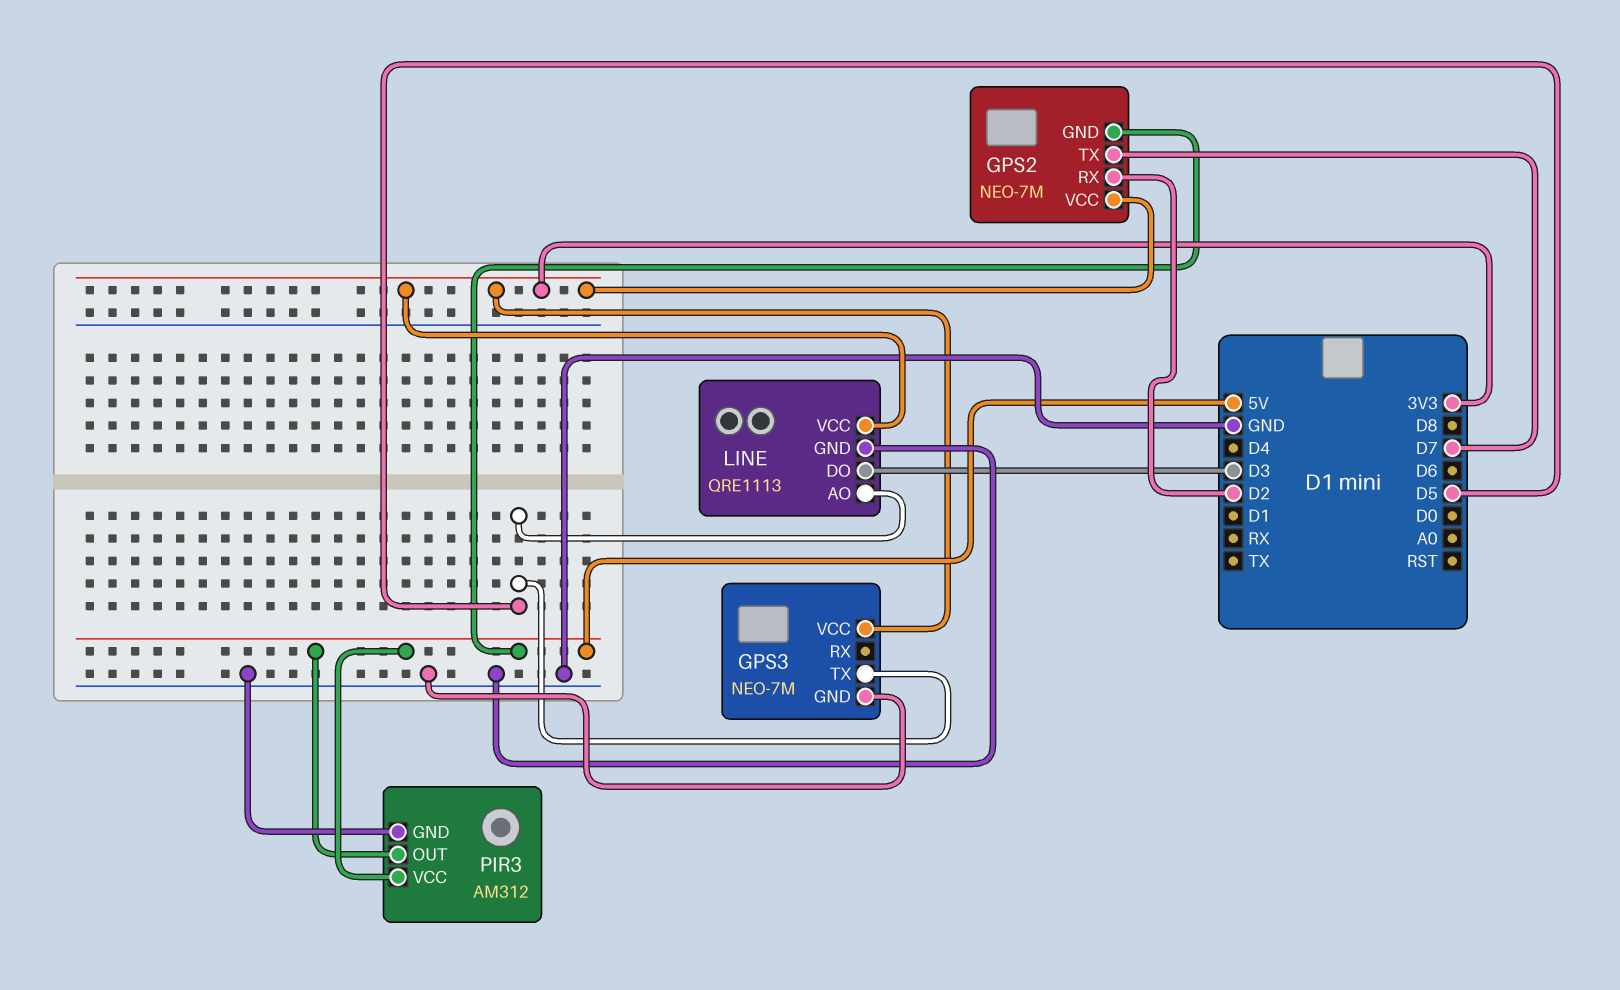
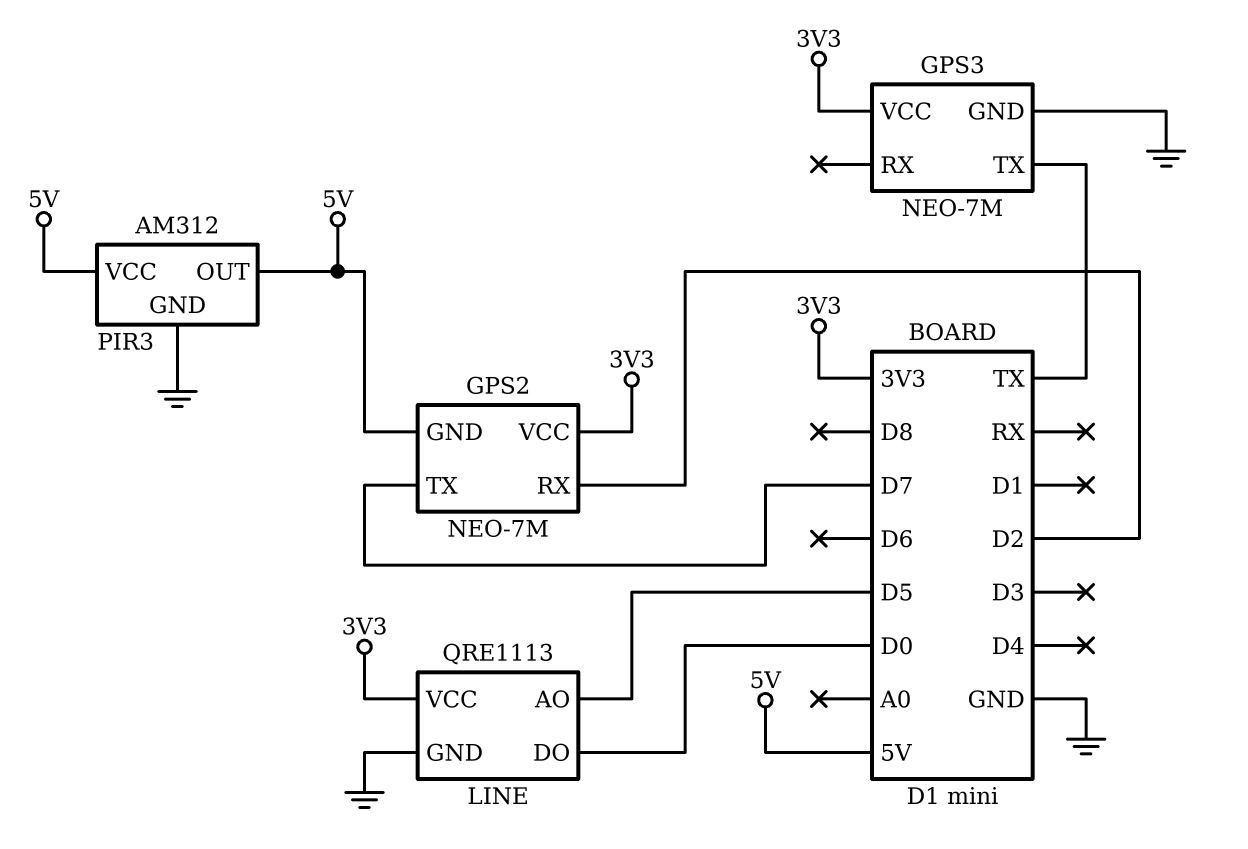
GPS3 pin TX: D5 -> TX
LINE pin DO: D3 -> D0

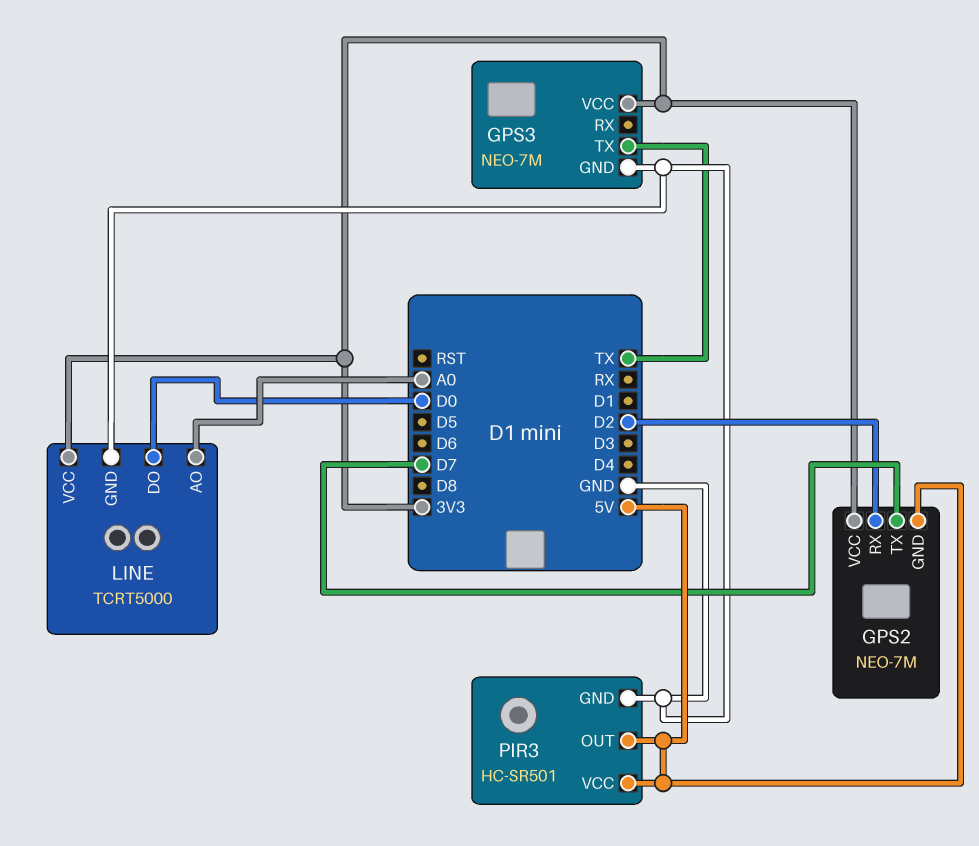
LINE: QRE1113 -> TCRT5000
LINE pin AO: D5 -> A0
PIR3: AM312 -> HC-SR501

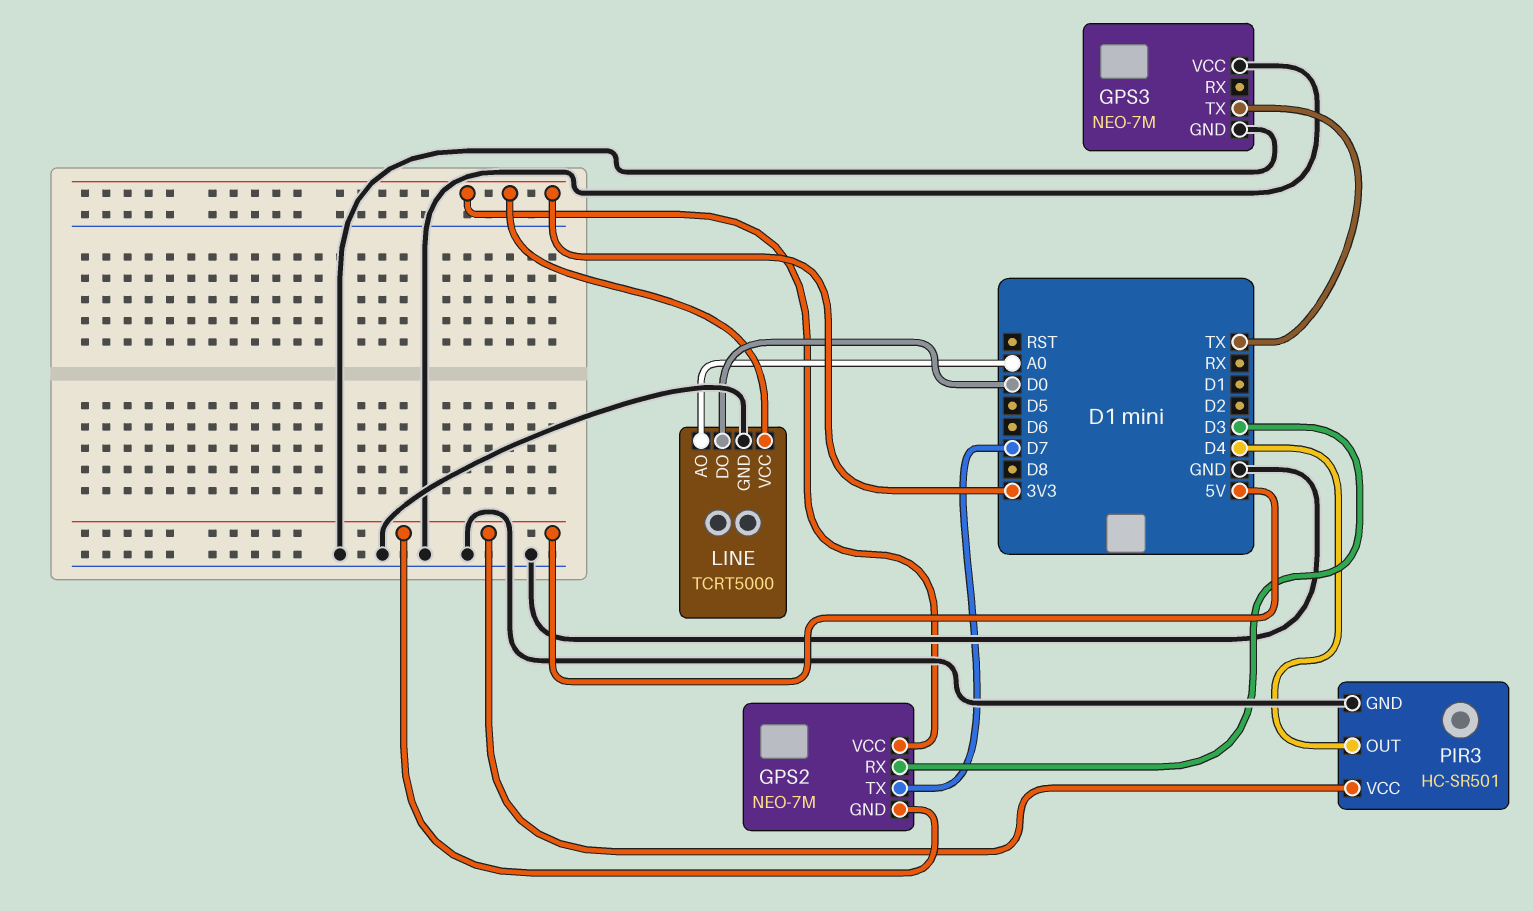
GPS2 pin RX: D2 -> D3
GPS3 pin VCC: 3V3 -> GND
PIR3 pin OUT: 5V -> D4

